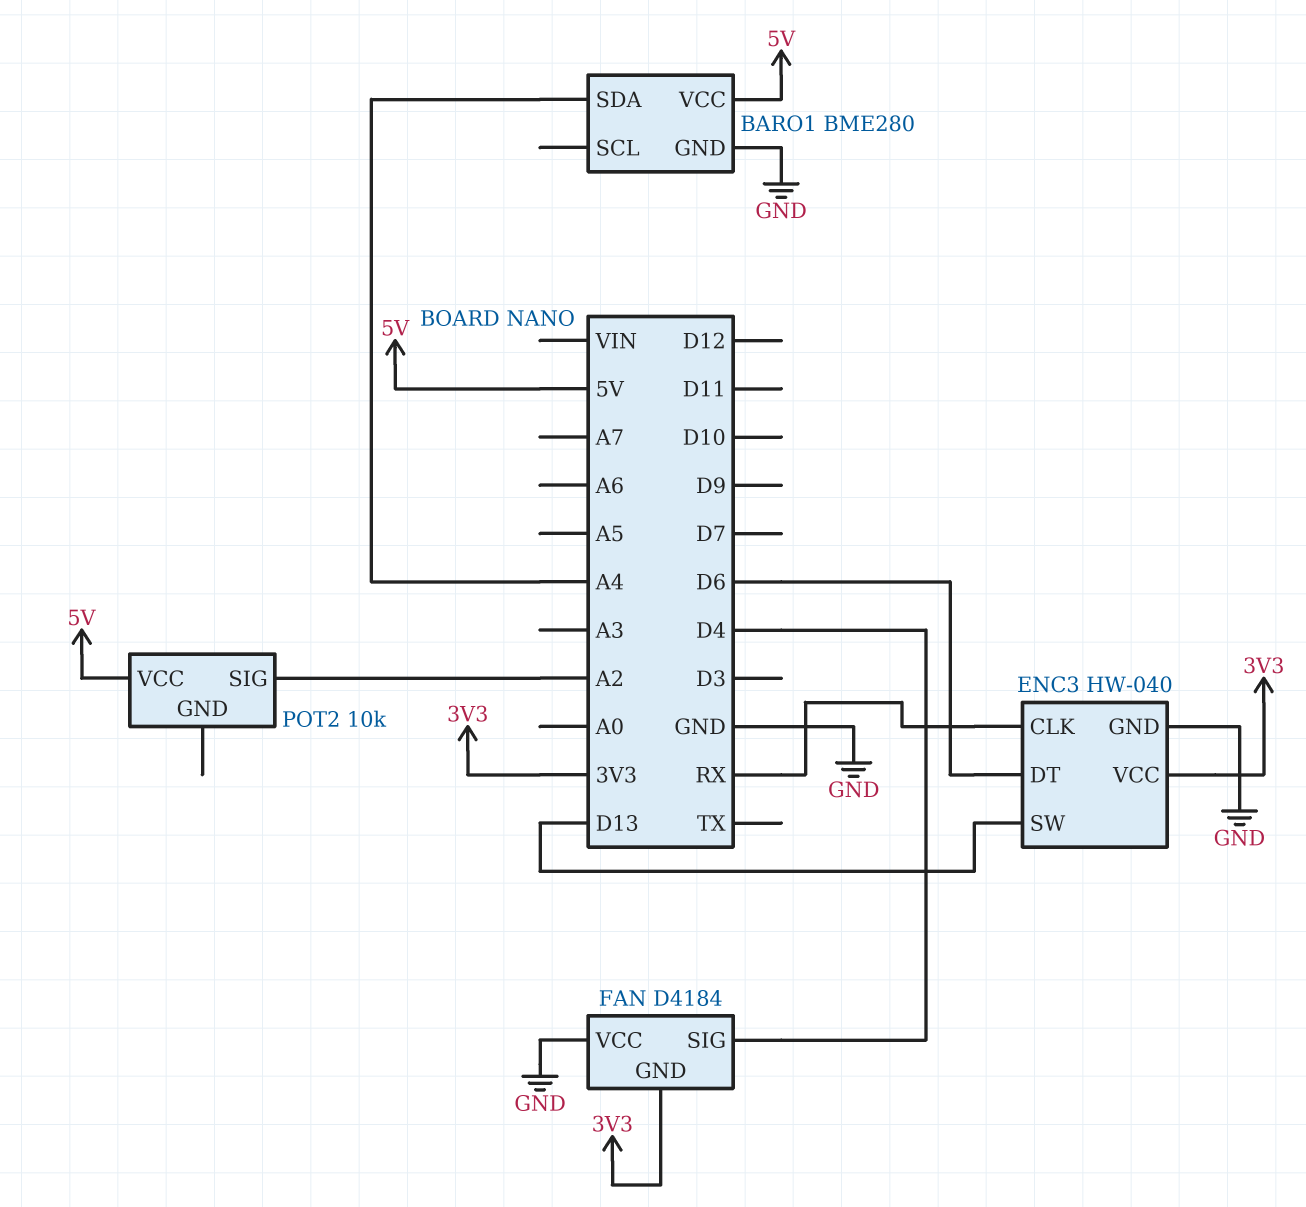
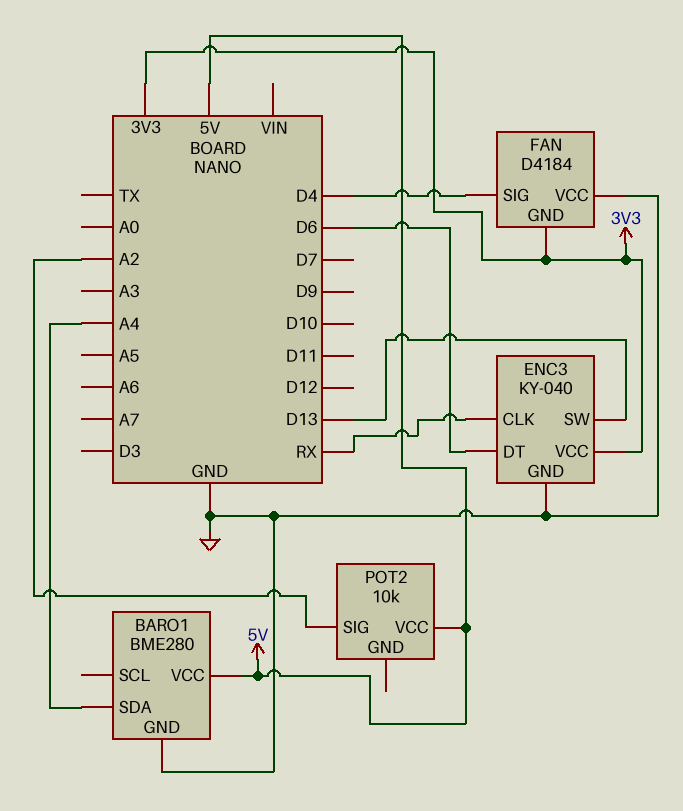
ENC3: HW-040 -> KY-040

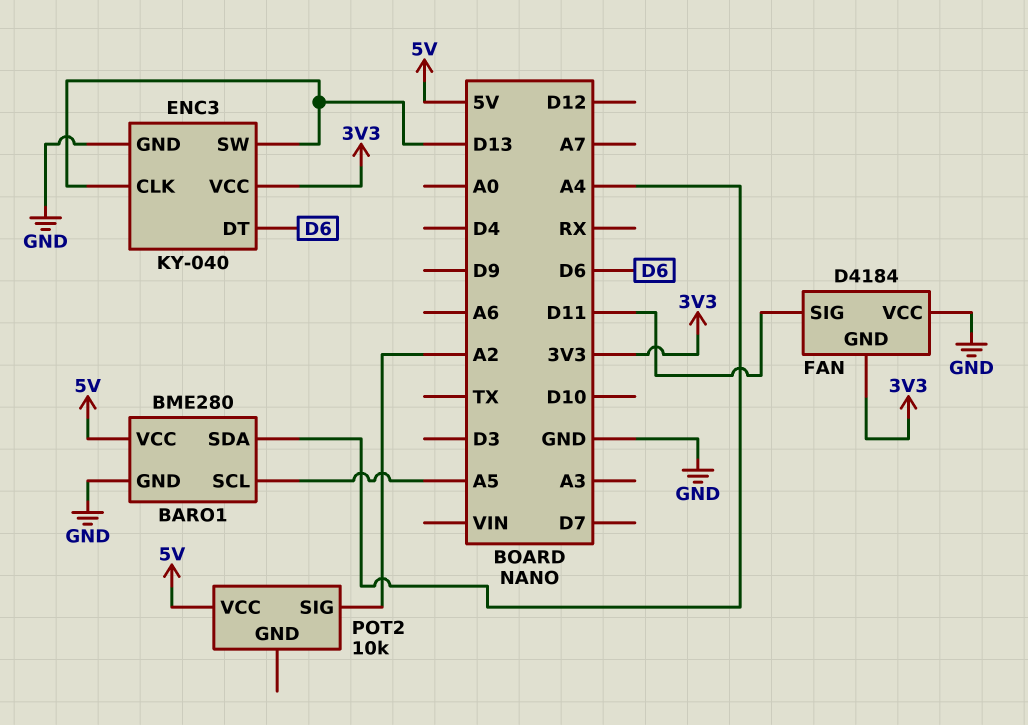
BARO1 pin SCL: none -> A5
ENC3 pin CLK: RX -> D13
FAN pin SIG: D4 -> D11

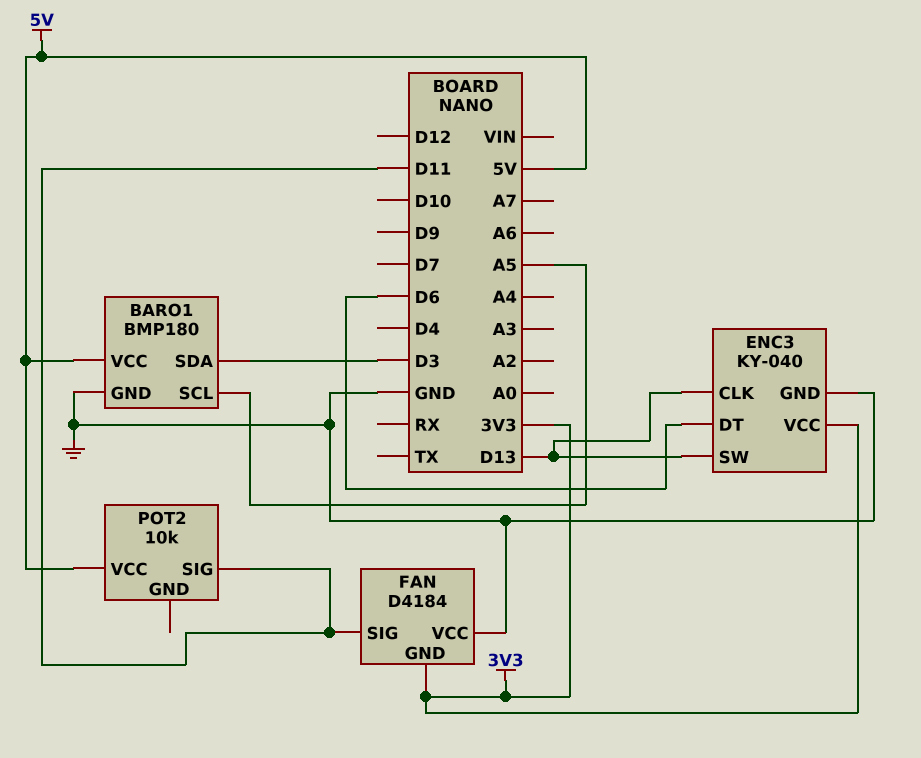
BARO1: BME280 -> BMP180
BARO1 pin SDA: A4 -> D3
POT2 pin SIG: A2 -> D11

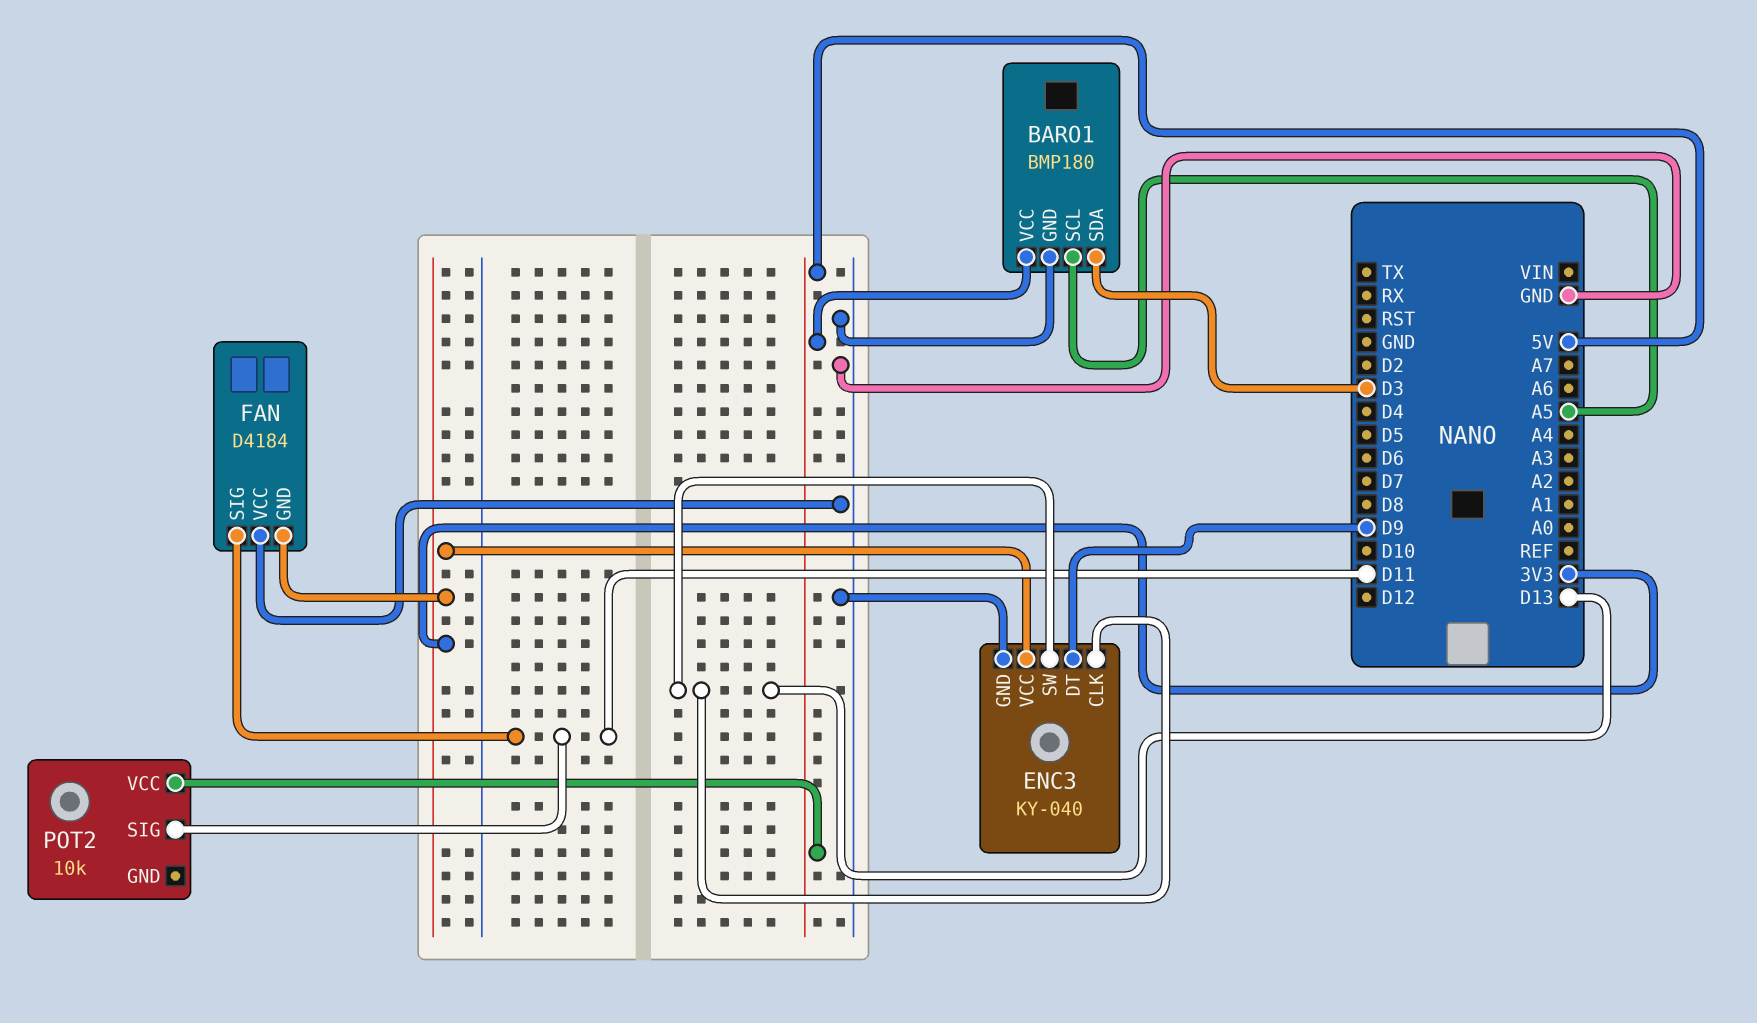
ENC3 pin DT: D6 -> D9

